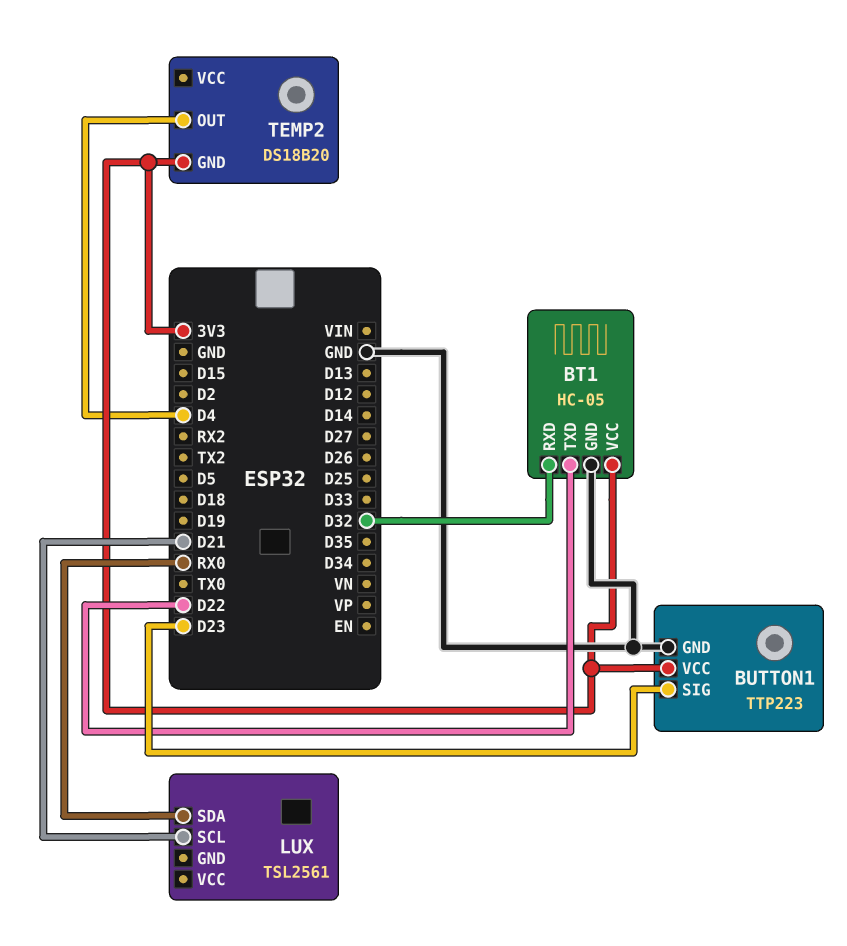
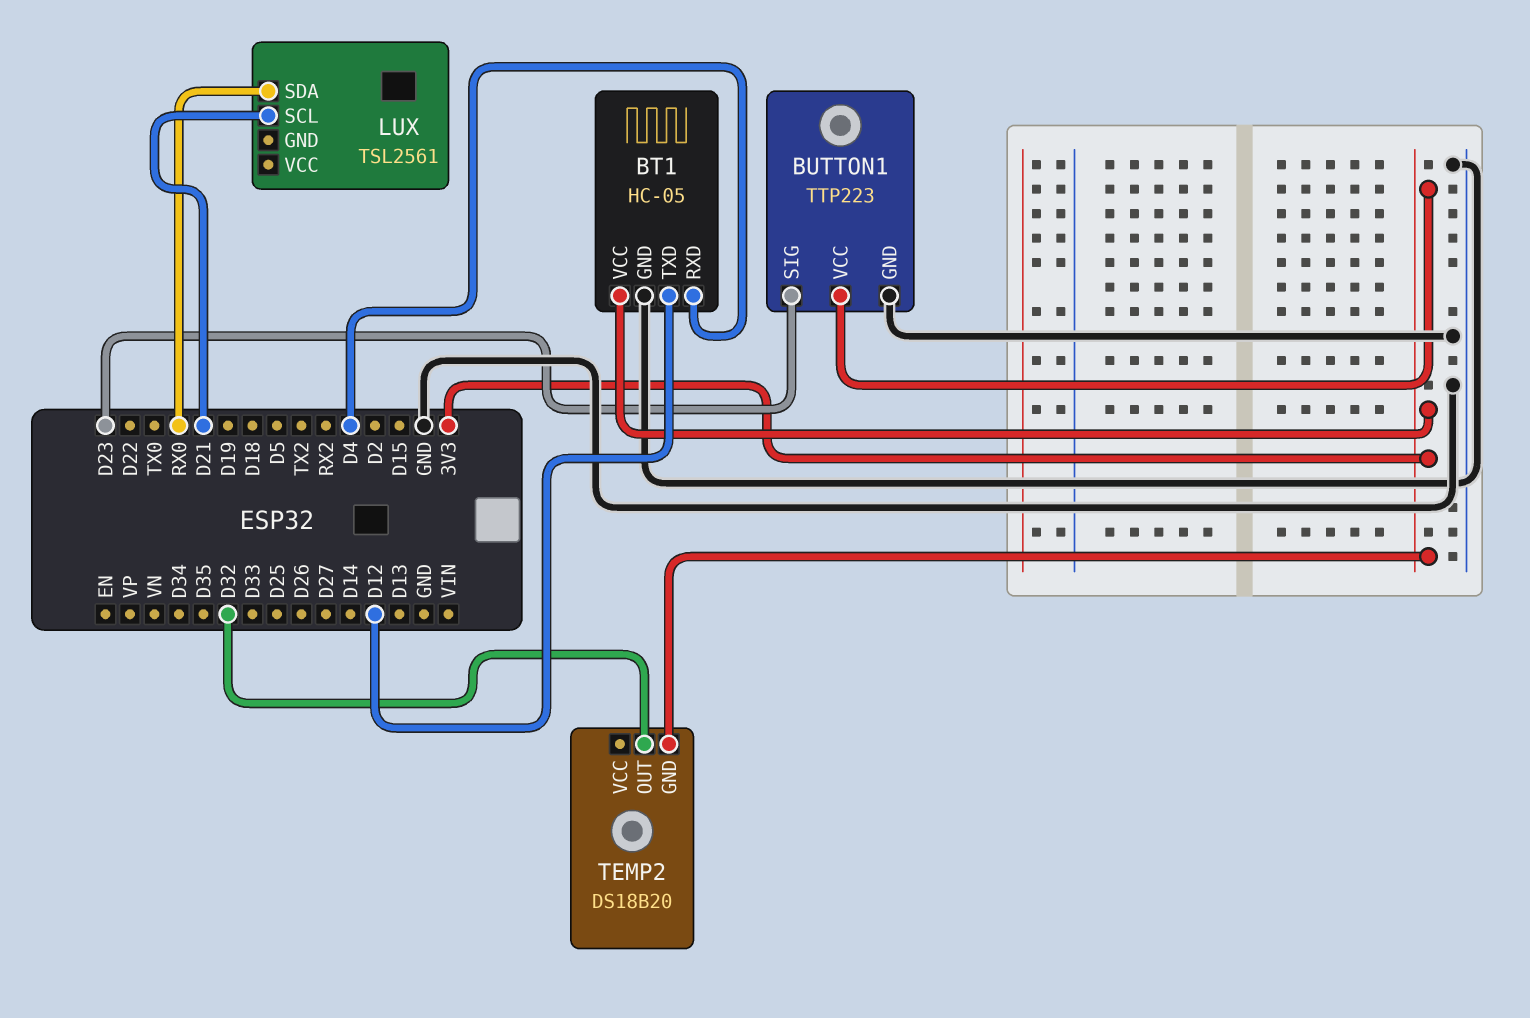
BT1 pin RXD: D32 -> D4
BT1 pin TXD: D22 -> D12
TEMP2 pin OUT: D4 -> D32

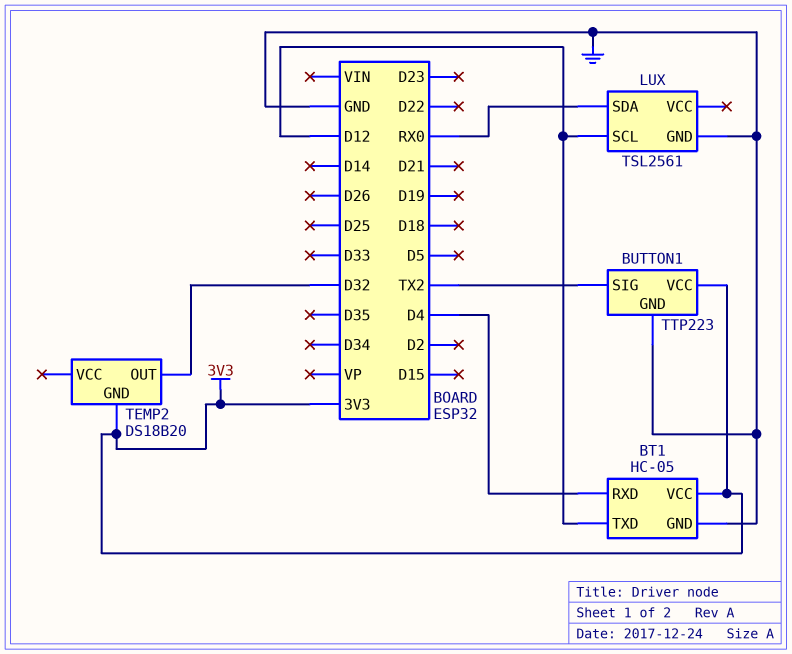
BUTTON1 pin SIG: D23 -> TX2
LUX pin GND: none -> GND
LUX pin SCL: D21 -> D12

